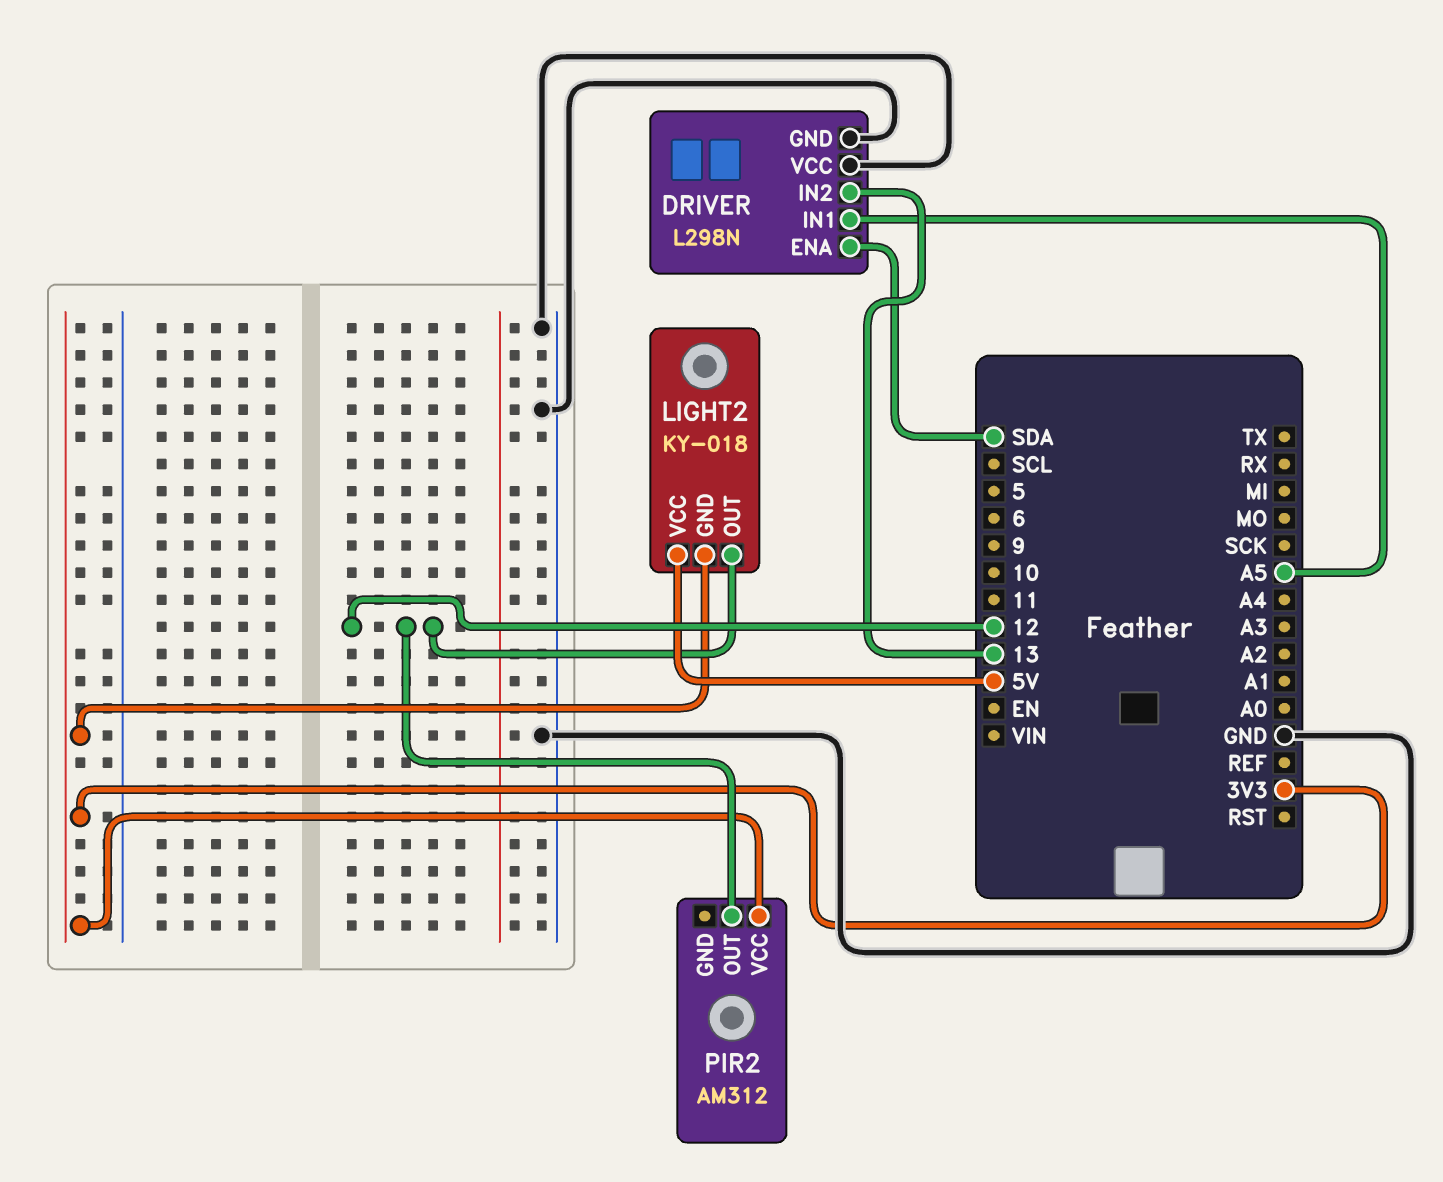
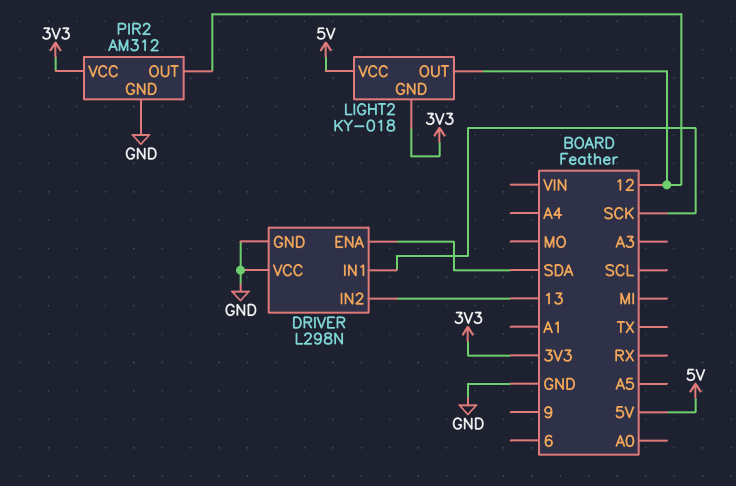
DRIVER pin IN1: A5 -> SCK
PIR2 pin GND: none -> GND

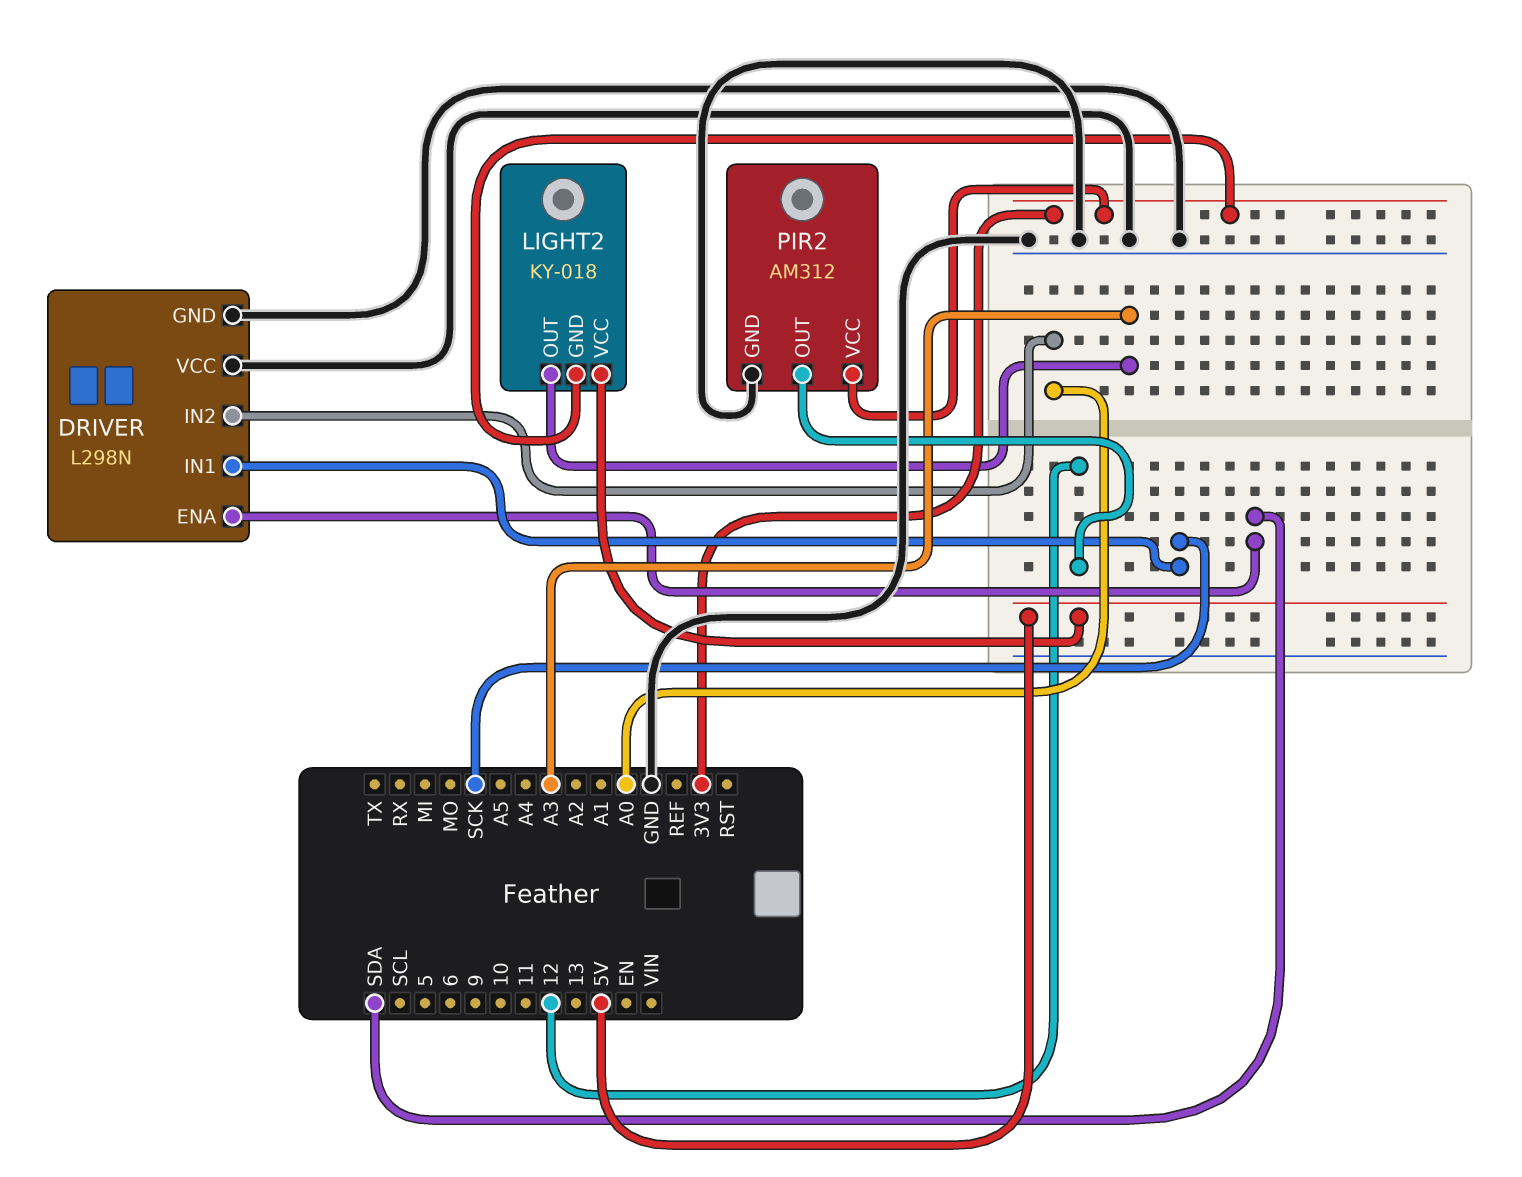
DRIVER pin IN2: 13 -> A0
LIGHT2 pin OUT: 12 -> A3

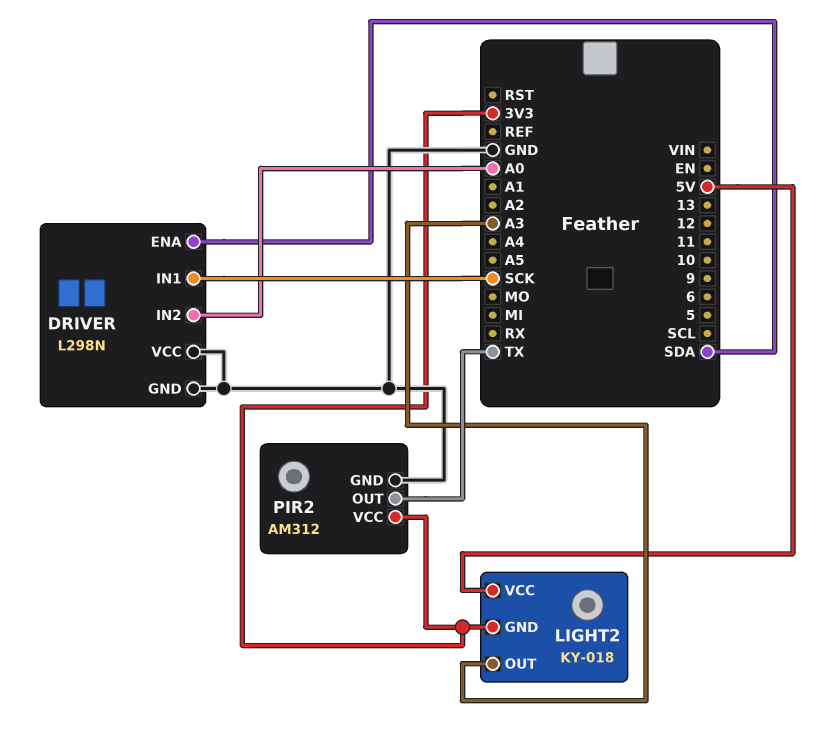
PIR2 pin OUT: 12 -> TX

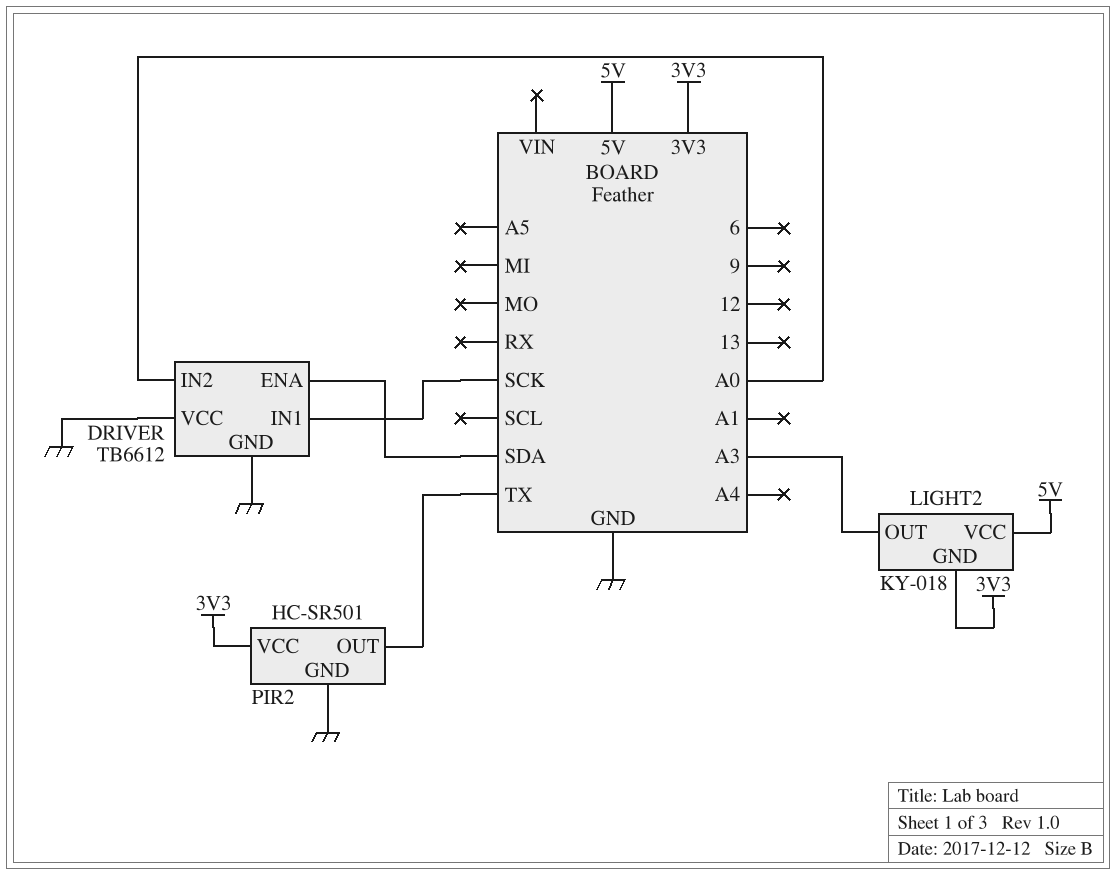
DRIVER: L298N -> TB6612
PIR2: AM312 -> HC-SR501

